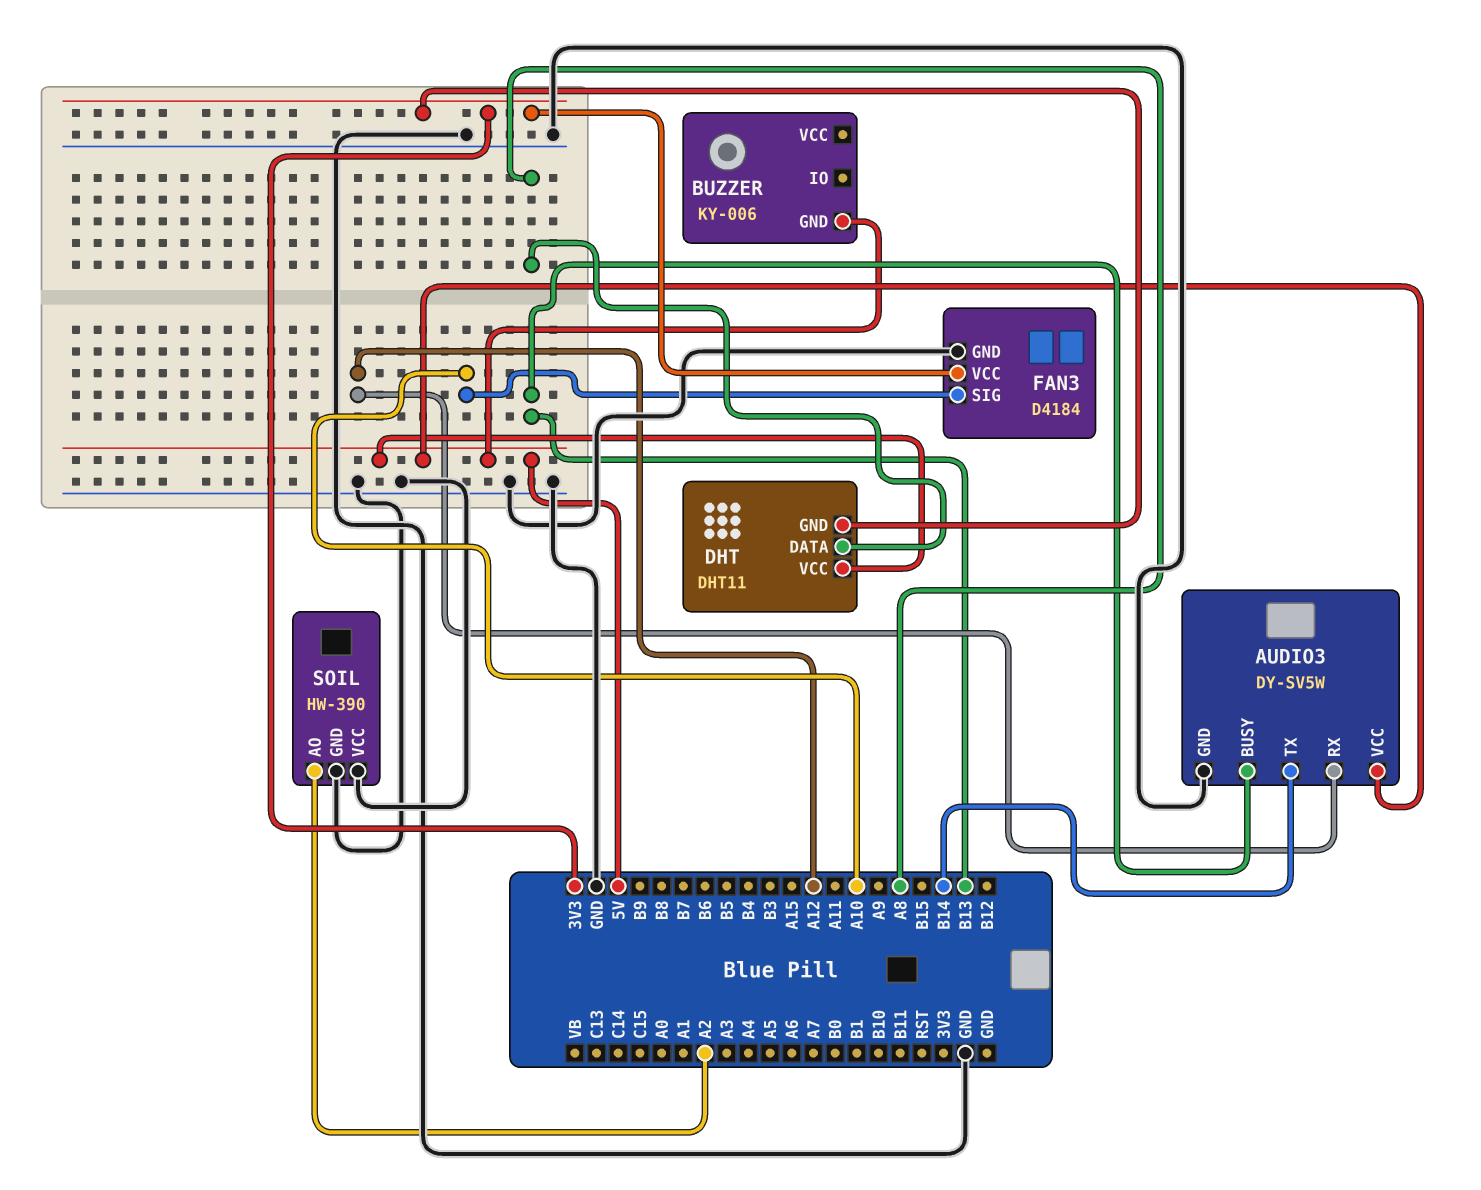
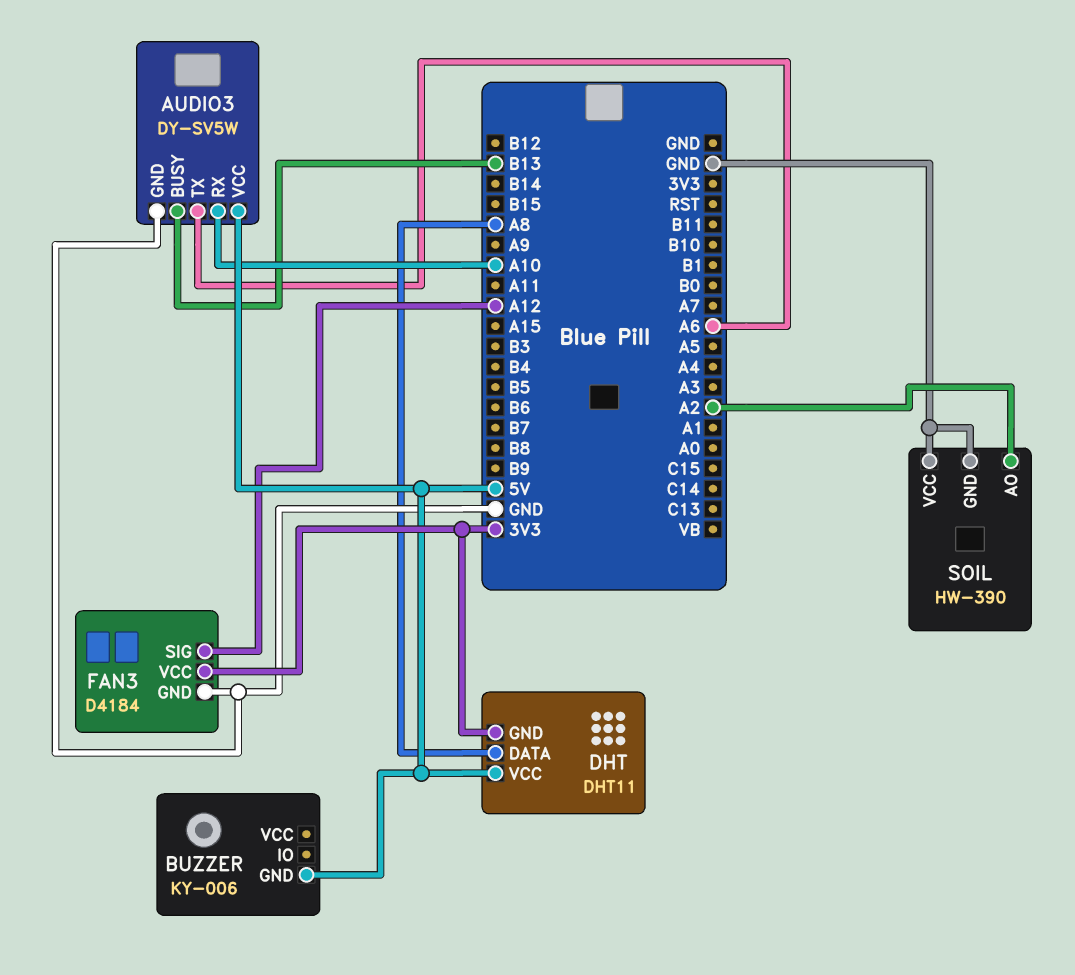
AUDIO3 pin RX: A12 -> A10
AUDIO3 pin TX: B14 -> A6
FAN3 pin SIG: A10 -> A12

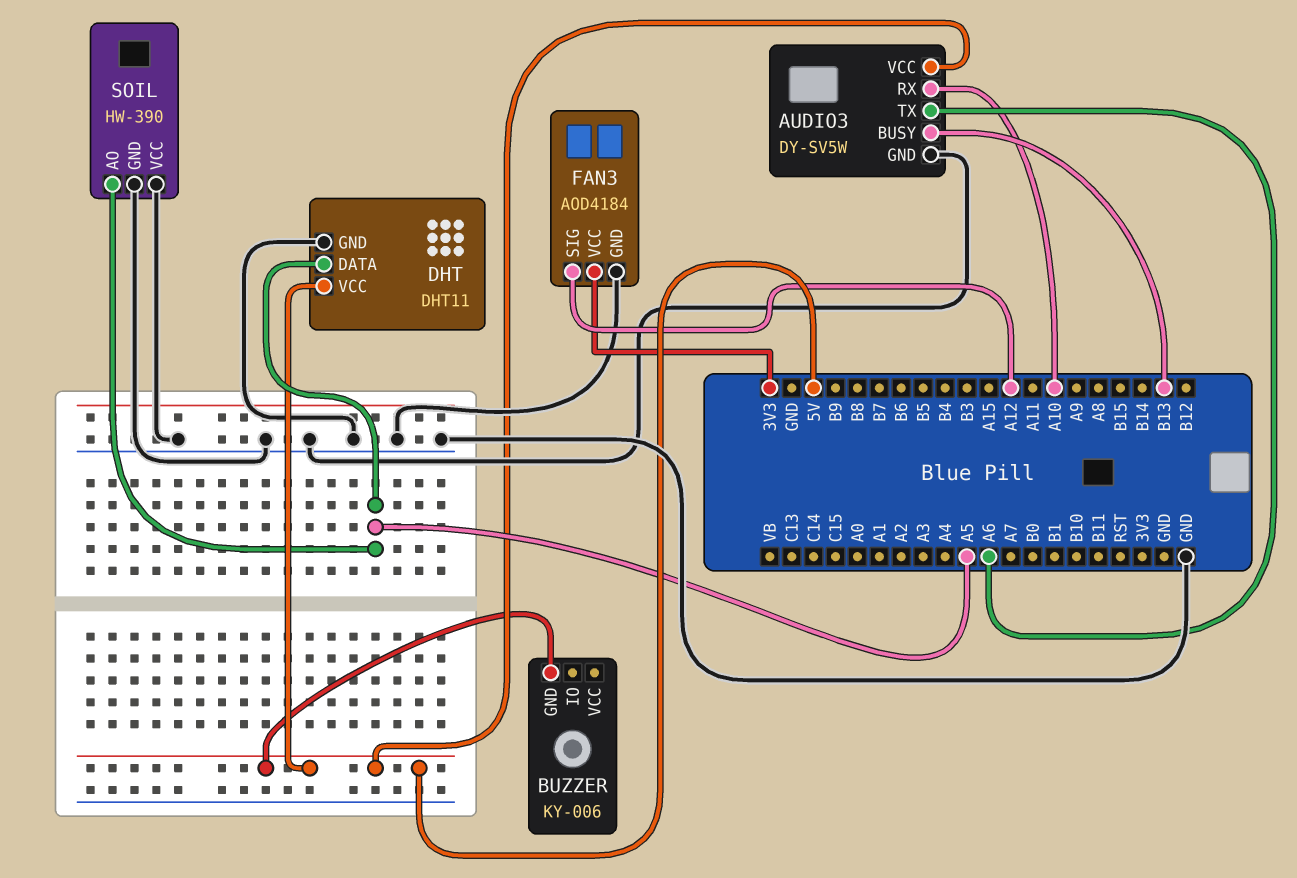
DHT pin DATA: A8 -> A5
DHT pin GND: 3V3 -> GND
FAN3: D4184 -> AOD4184
SOIL pin AO: A2 -> A5

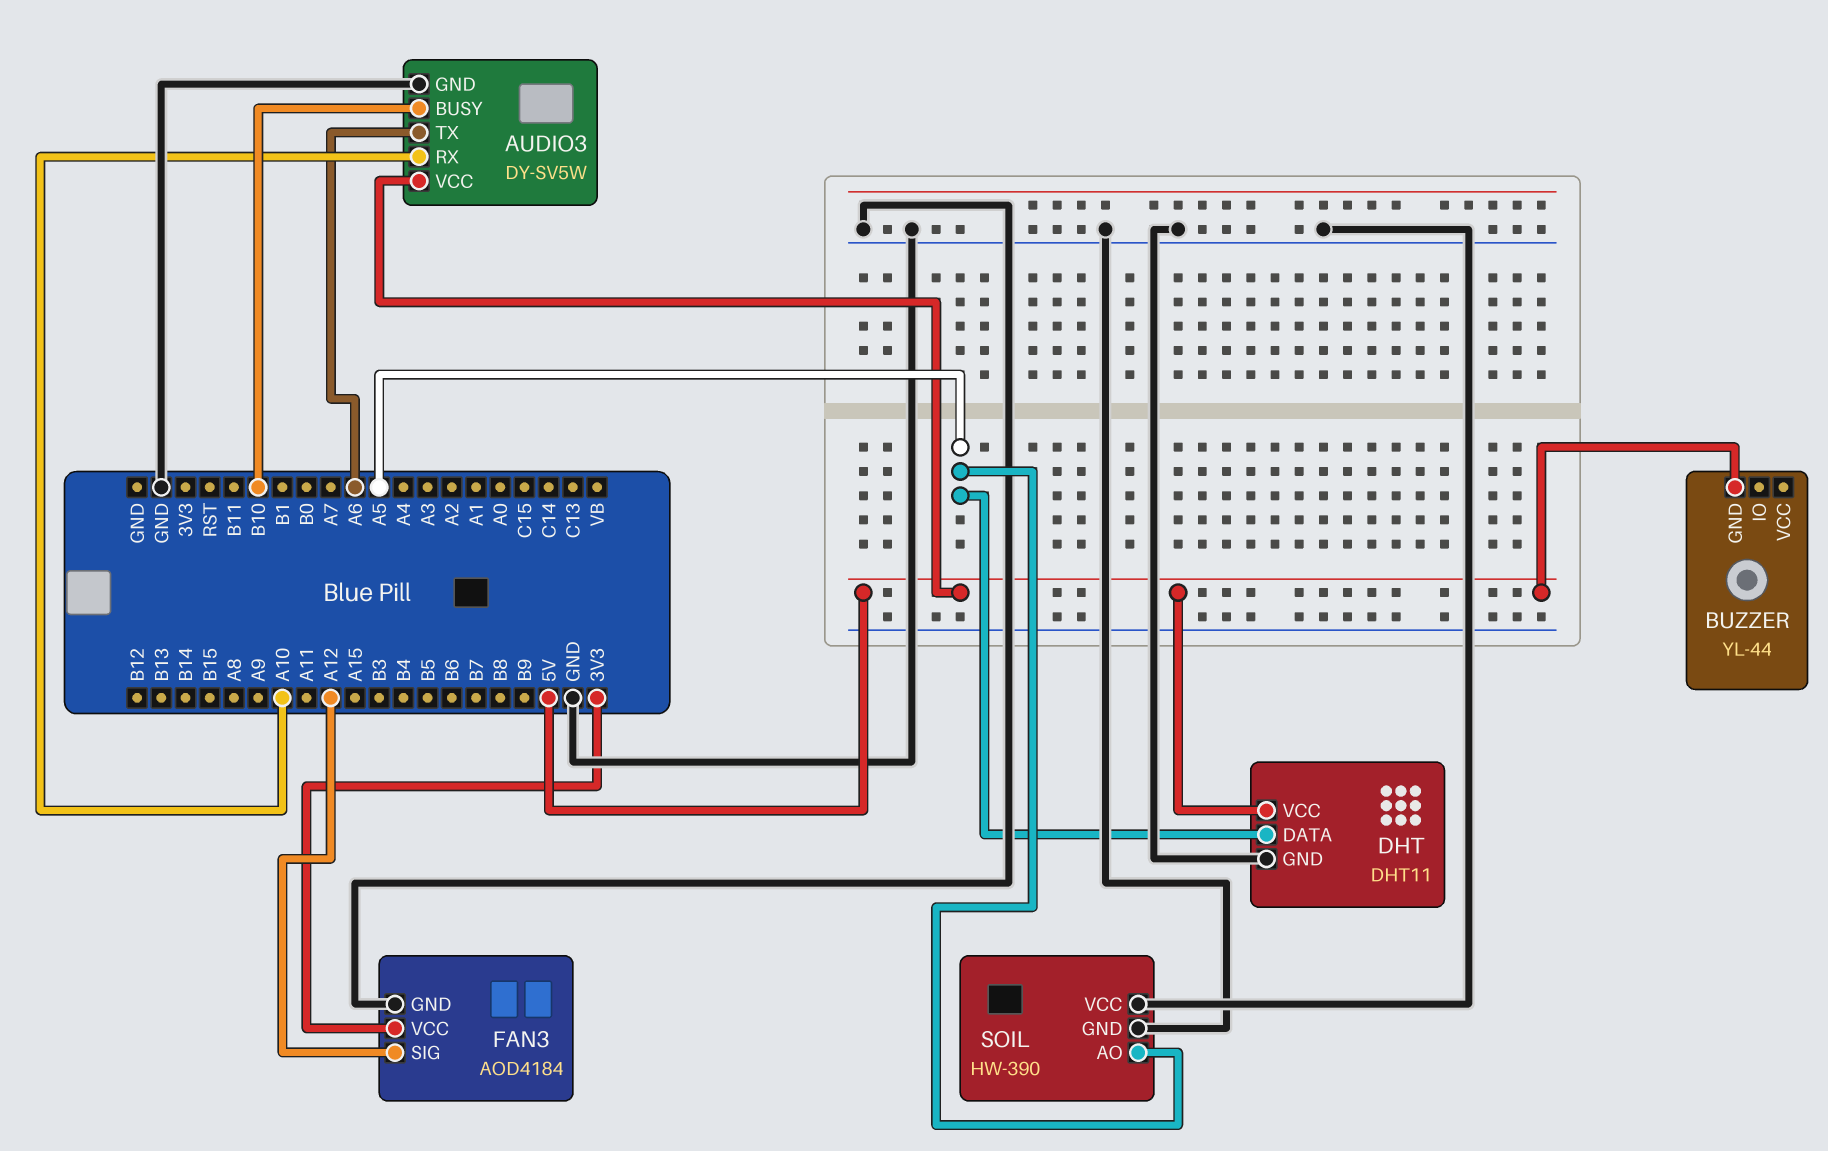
AUDIO3 pin BUSY: B13 -> B10
BUZZER: KY-006 -> YL-44

